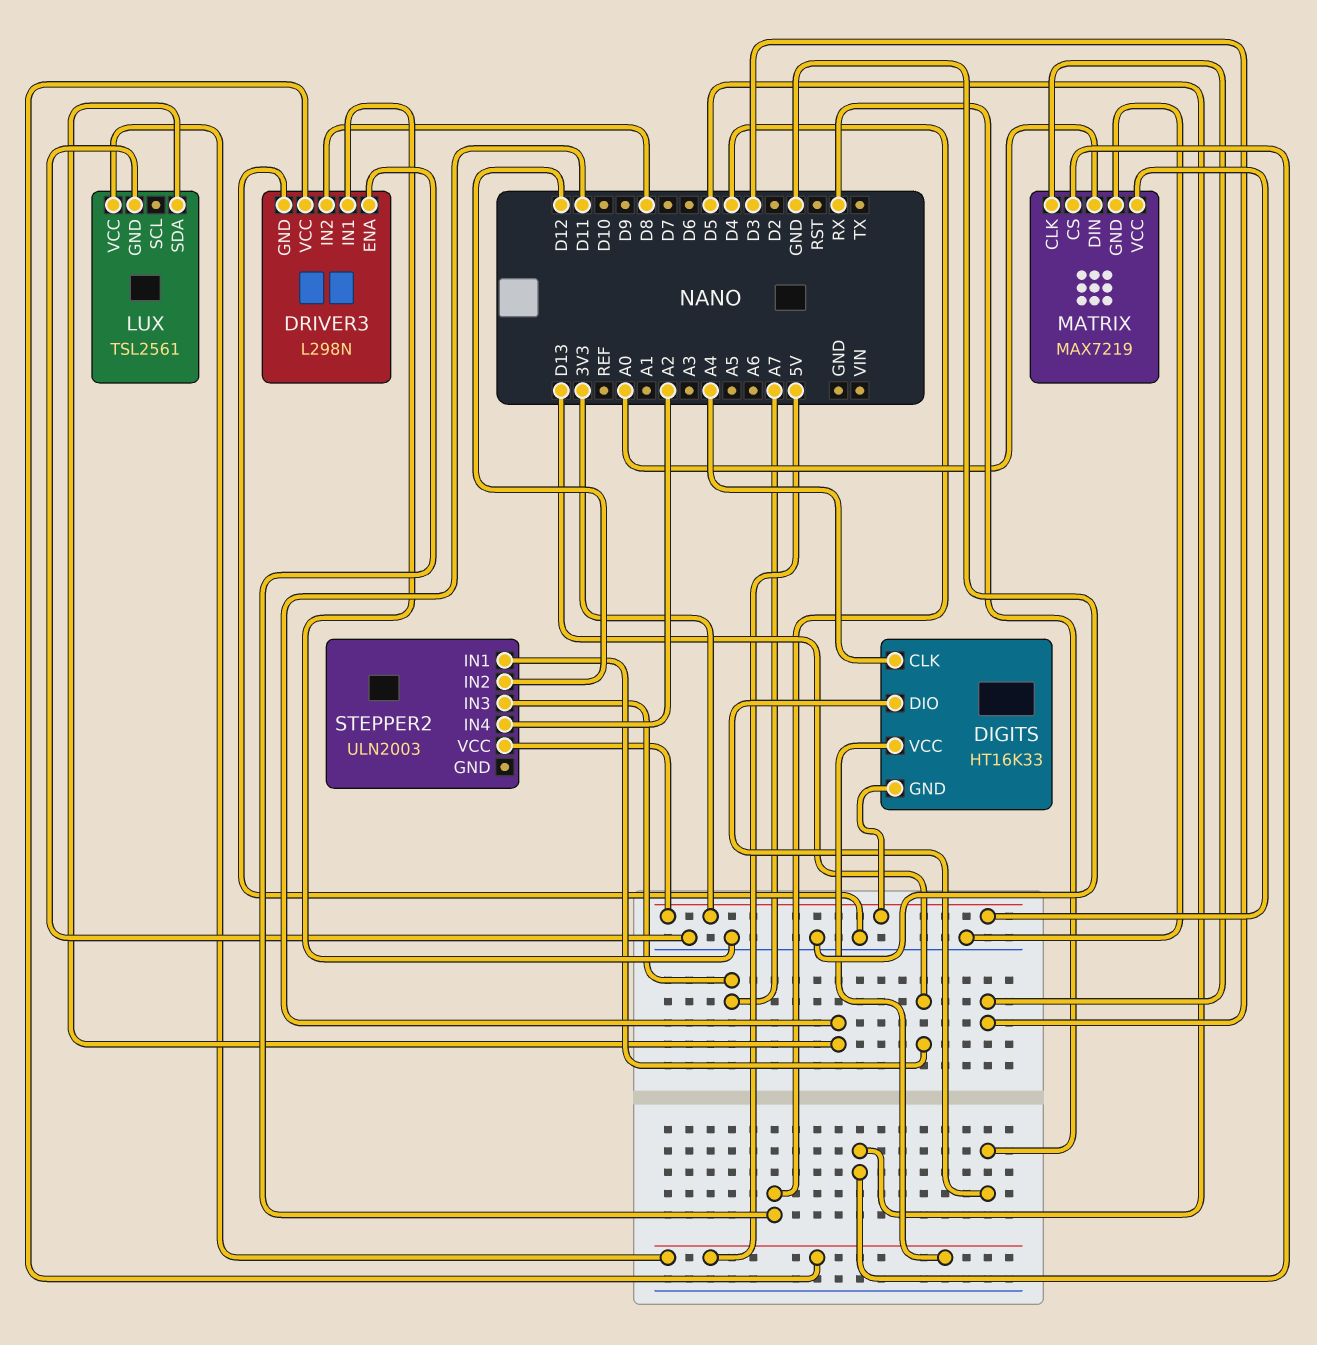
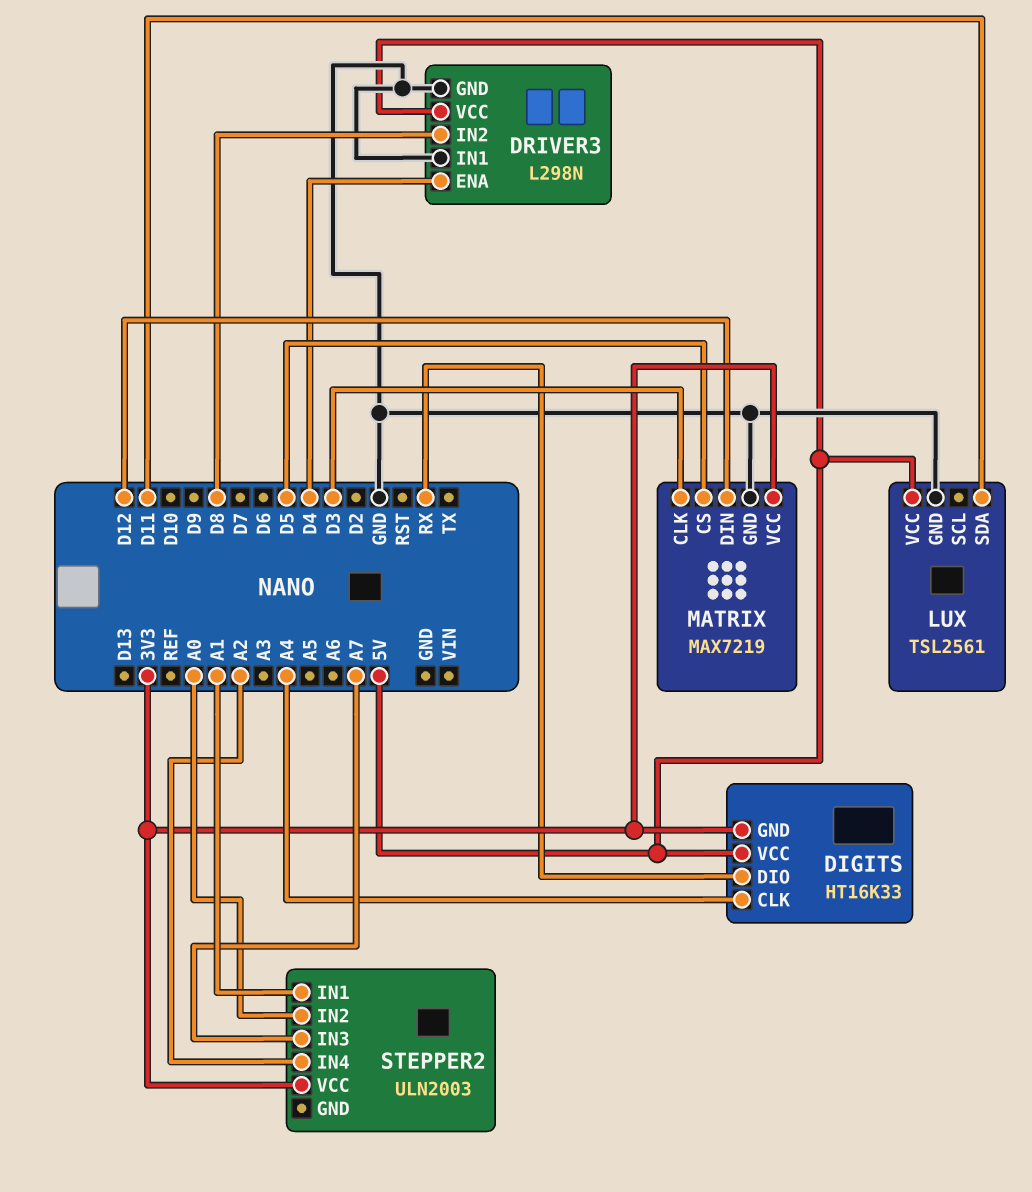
MATRIX pin DIN: A0 -> D12
STEPPER2 pin IN1: D13 -> A1
STEPPER2 pin IN2: D12 -> A0

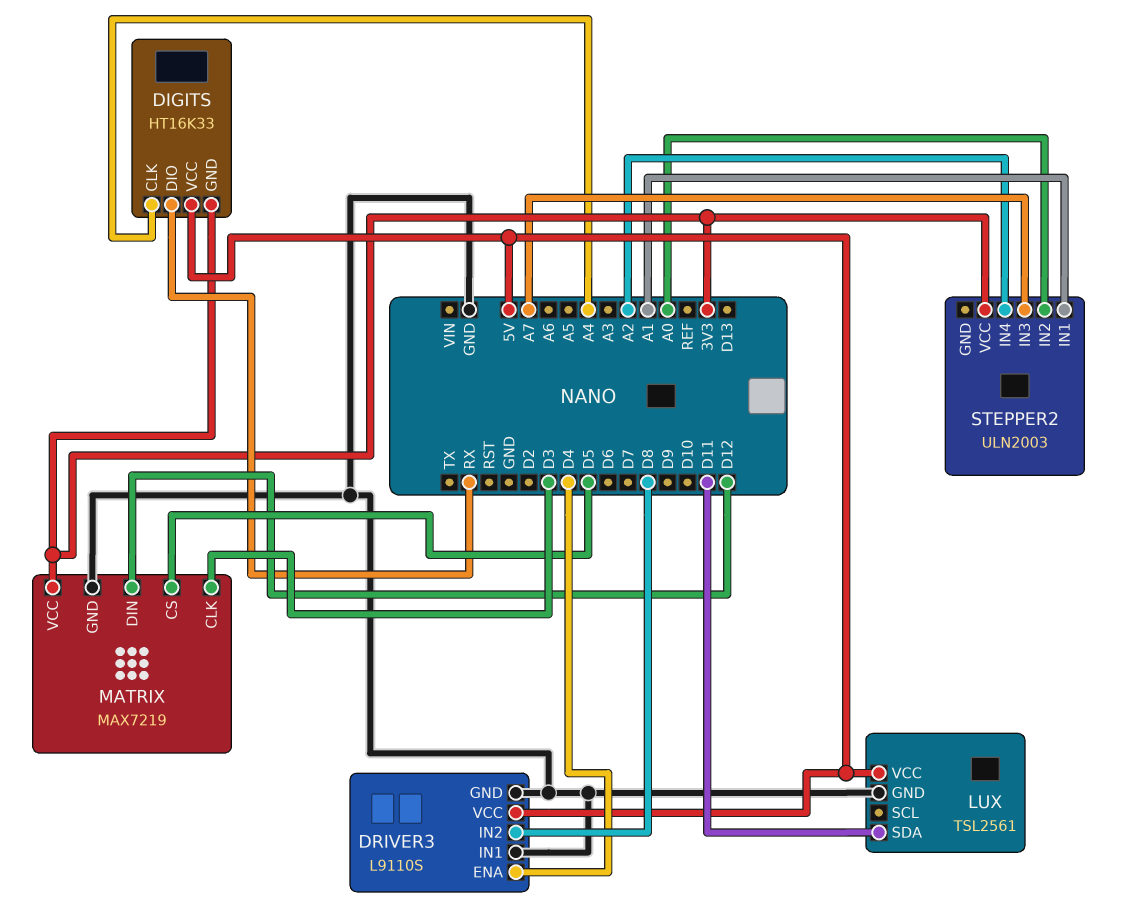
DRIVER3: L298N -> L9110S

